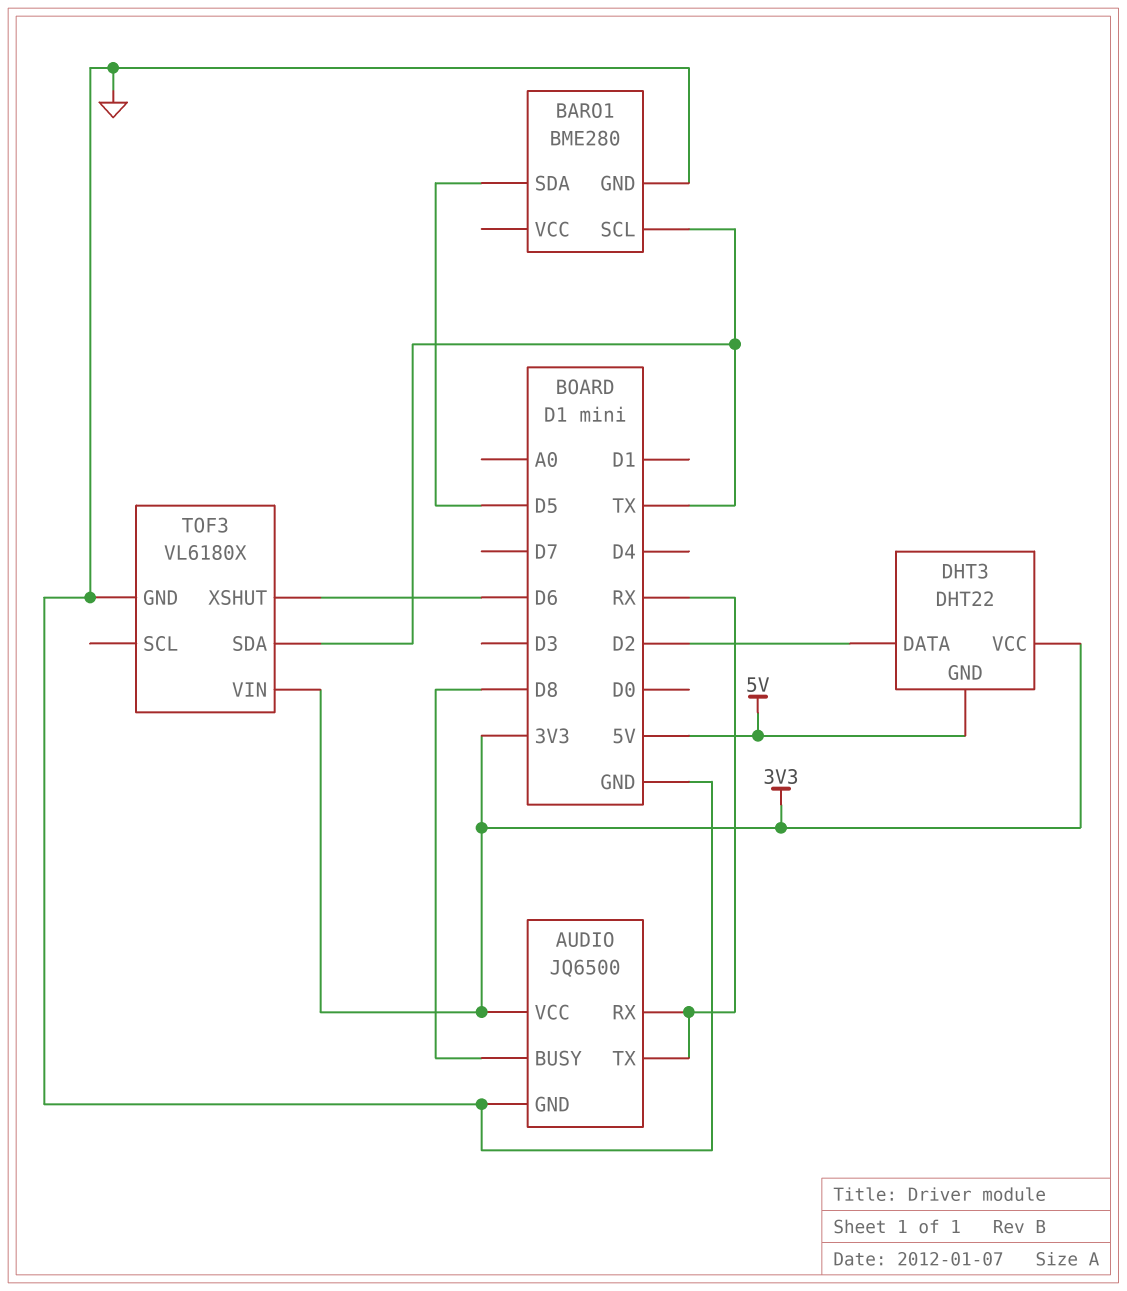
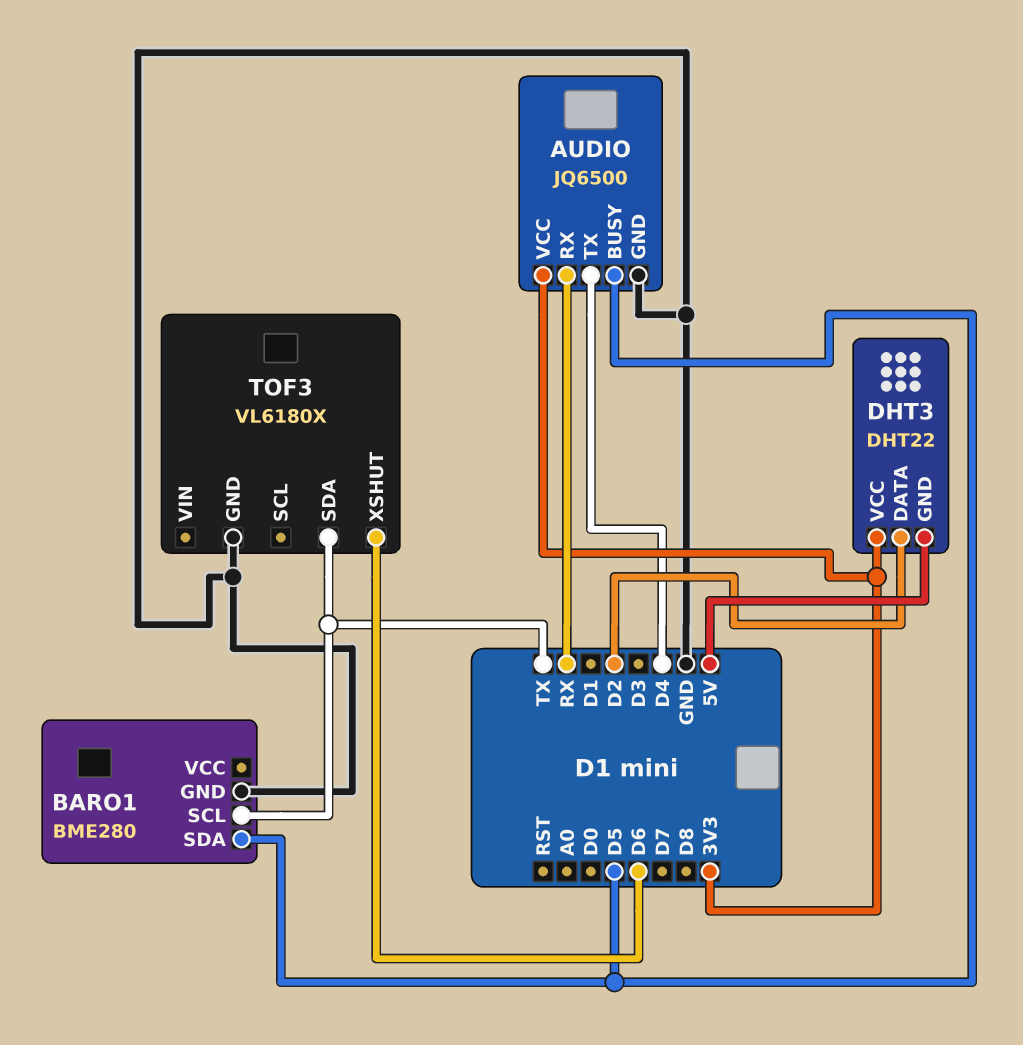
AUDIO pin BUSY: D8 -> D5
AUDIO pin TX: RX -> D4
TOF3 pin VIN: 3V3 -> none

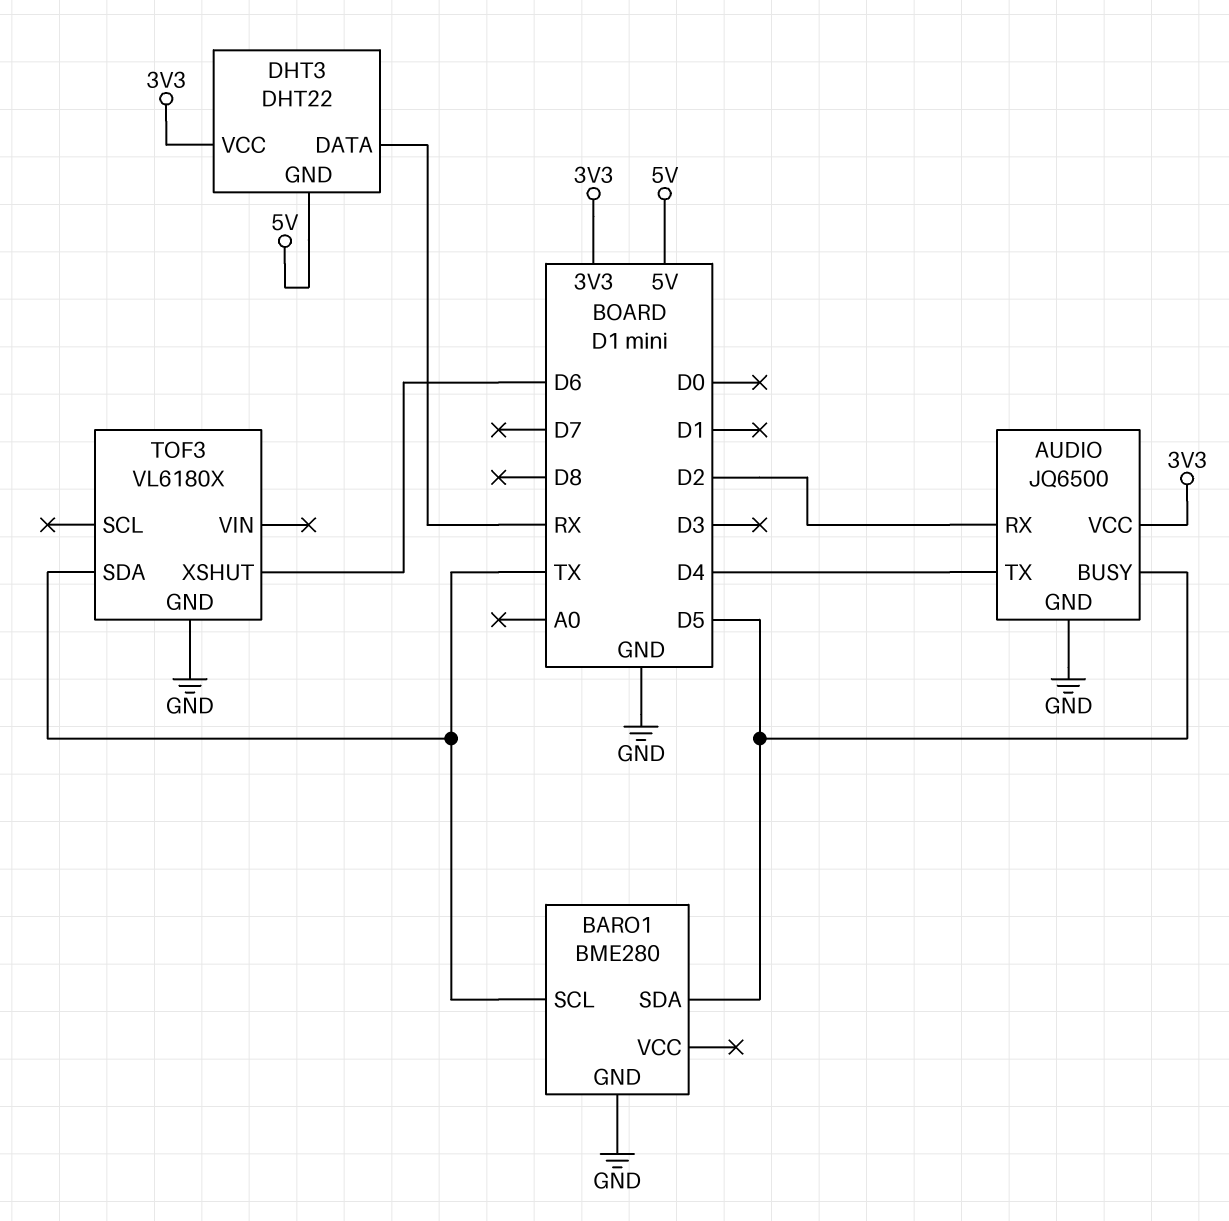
AUDIO pin RX: RX -> D2
DHT3 pin DATA: D2 -> RX

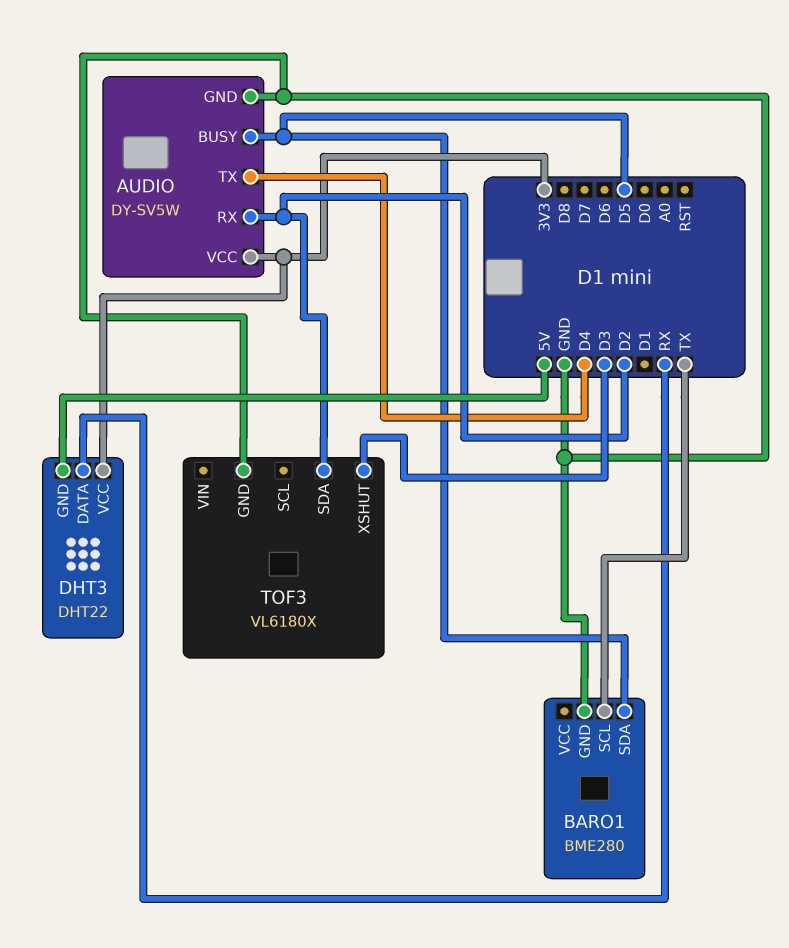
AUDIO: JQ6500 -> DY-SV5W
TOF3 pin SDA: TX -> D2
TOF3 pin XSHUT: D6 -> D3

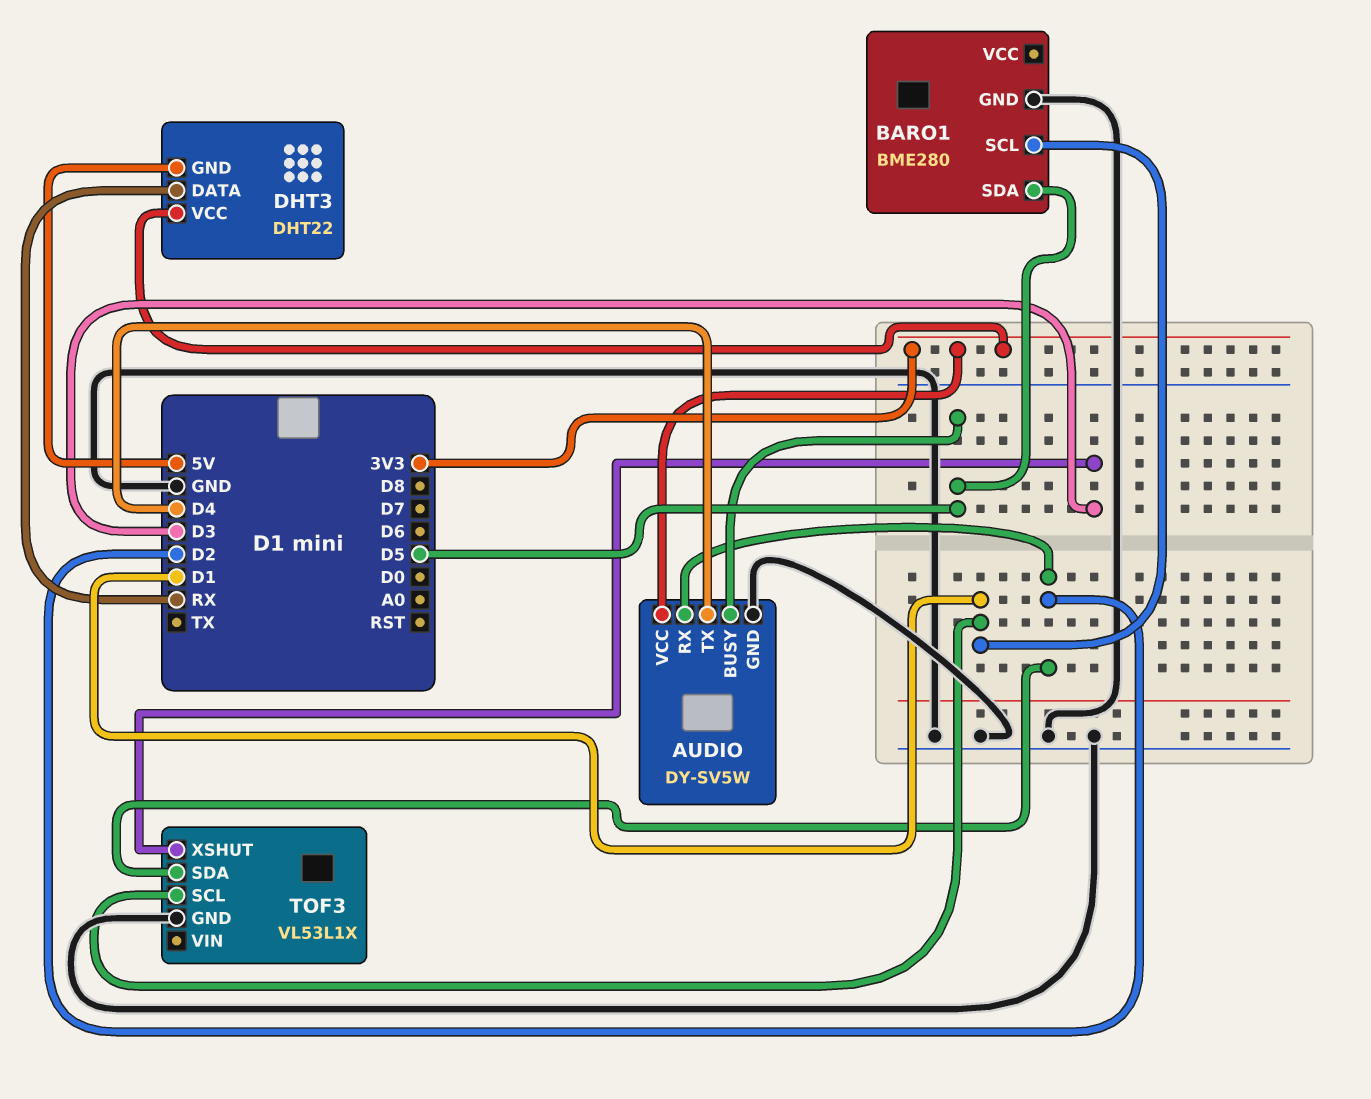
BARO1 pin SCL: TX -> D1
TOF3: VL6180X -> VL53L1X
TOF3 pin SCL: none -> D1

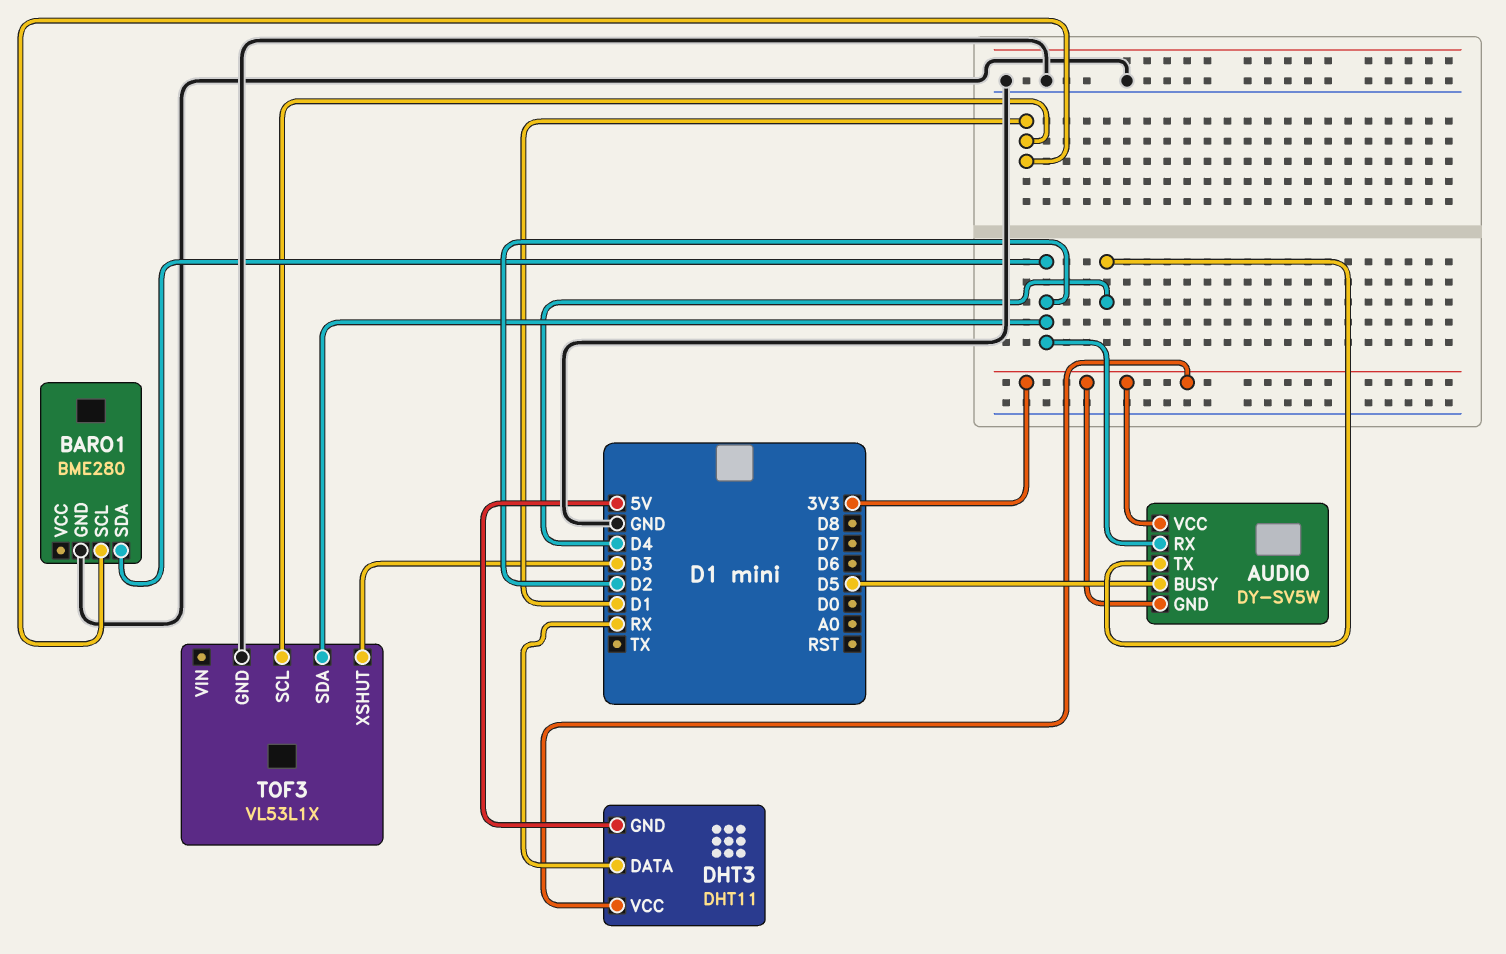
AUDIO pin GND: GND -> 3V3
BARO1 pin SDA: D5 -> D2
DHT3: DHT22 -> DHT11

